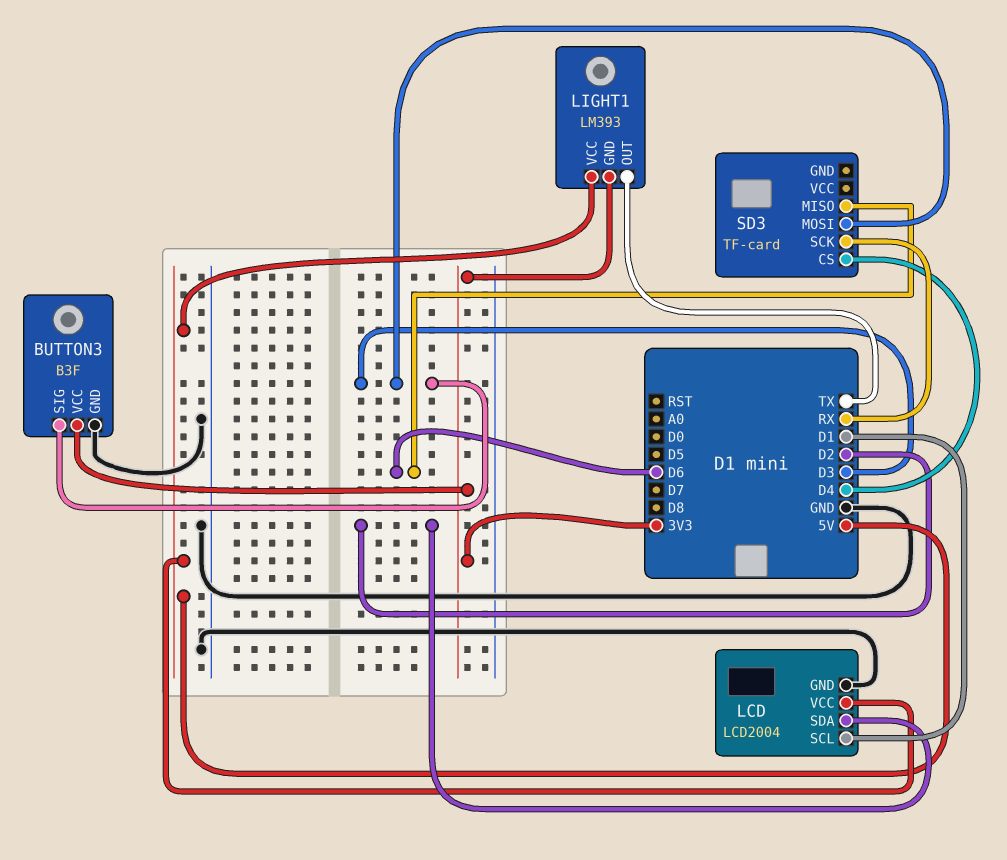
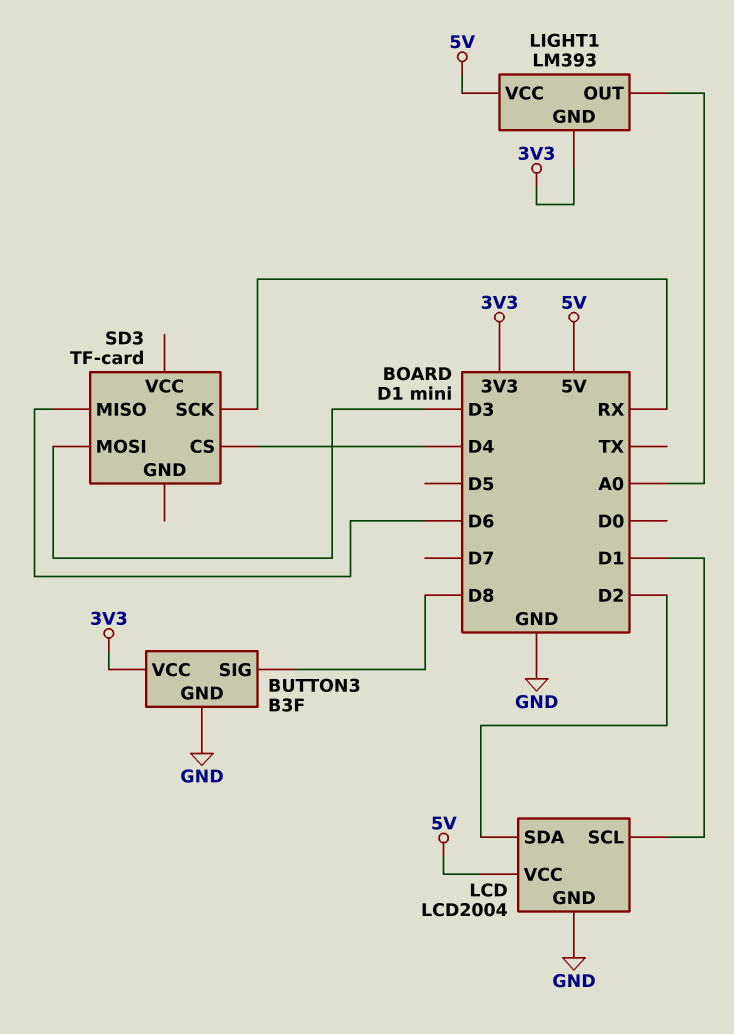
BUTTON3 pin SIG: D3 -> D8
LIGHT1 pin OUT: TX -> A0

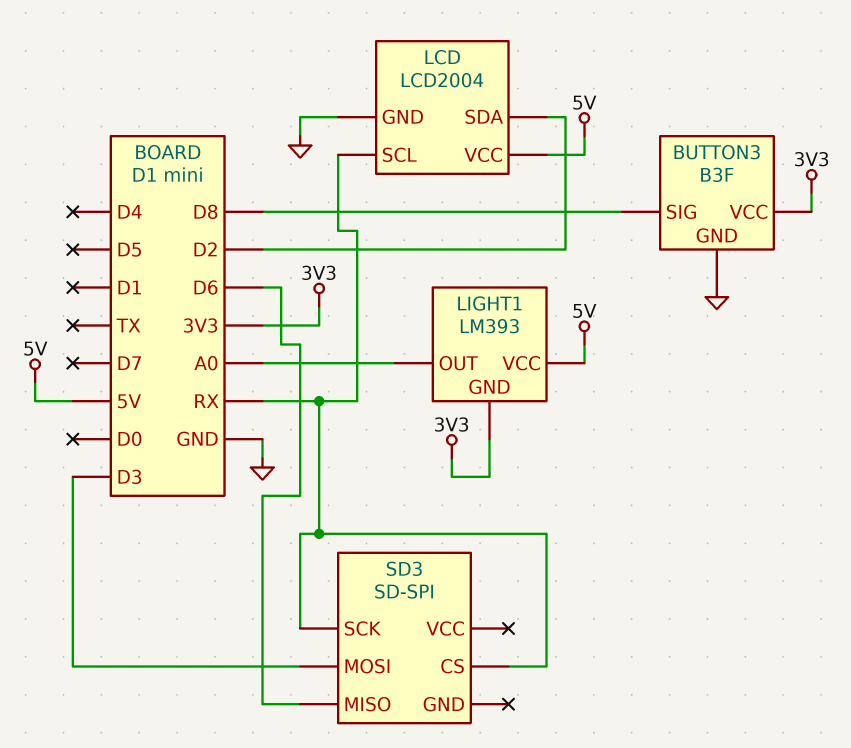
LCD pin SCL: D1 -> RX
SD3: TF-card -> SD-SPI
SD3 pin CS: D4 -> RX

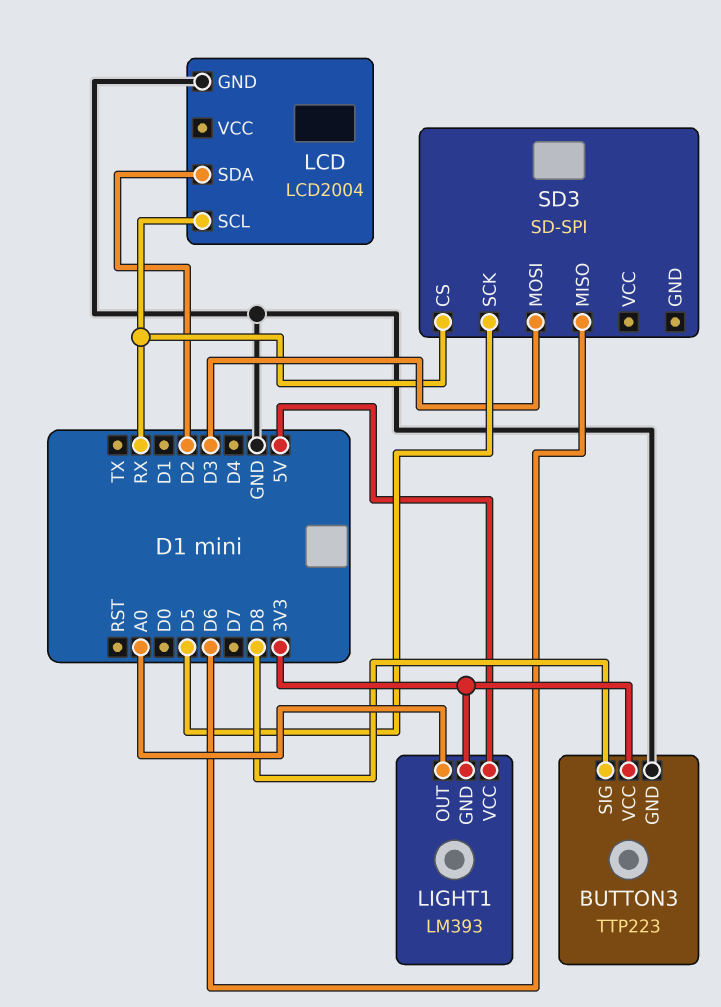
BUTTON3: B3F -> TTP223
LCD pin VCC: 5V -> none
SD3 pin SCK: RX -> D5

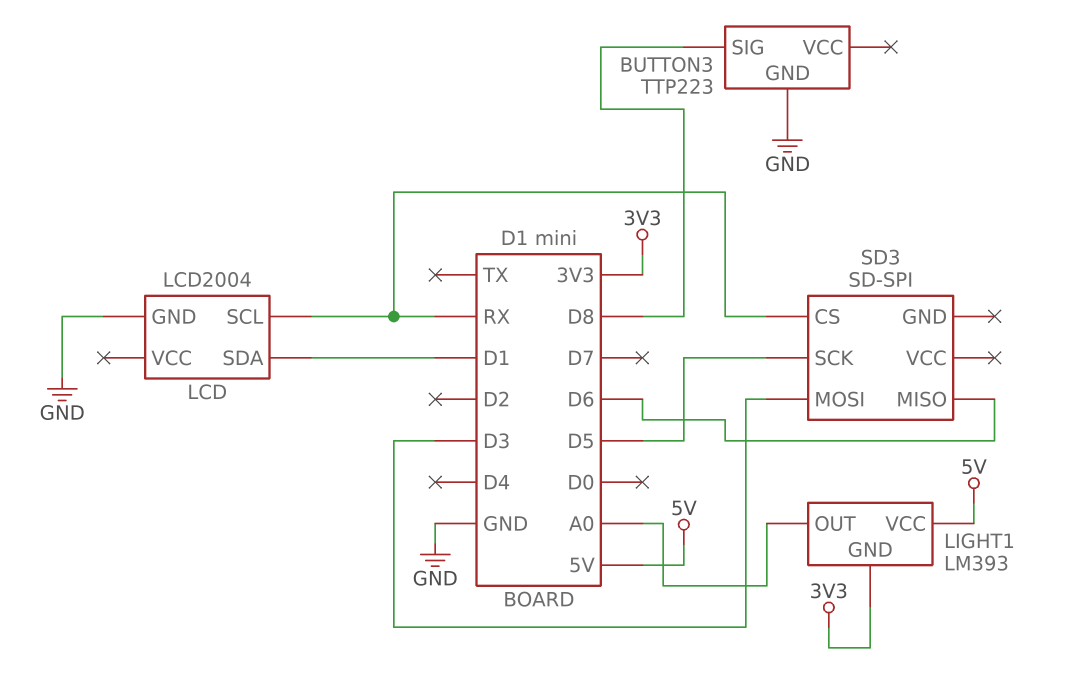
BUTTON3 pin VCC: 3V3 -> none
LCD pin SDA: D2 -> D1

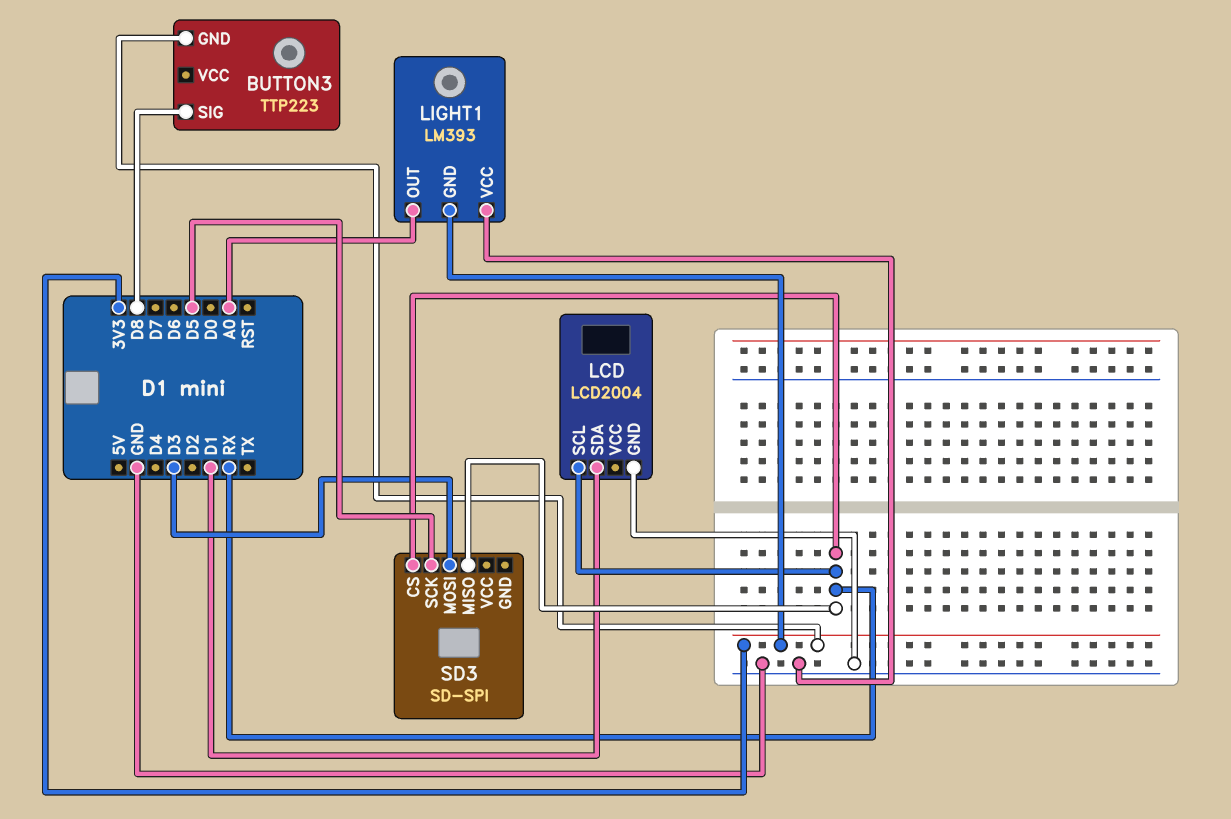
BUTTON3 pin GND: GND -> 3V3
LIGHT1 pin VCC: 5V -> GND
SD3 pin MISO: D6 -> RX

